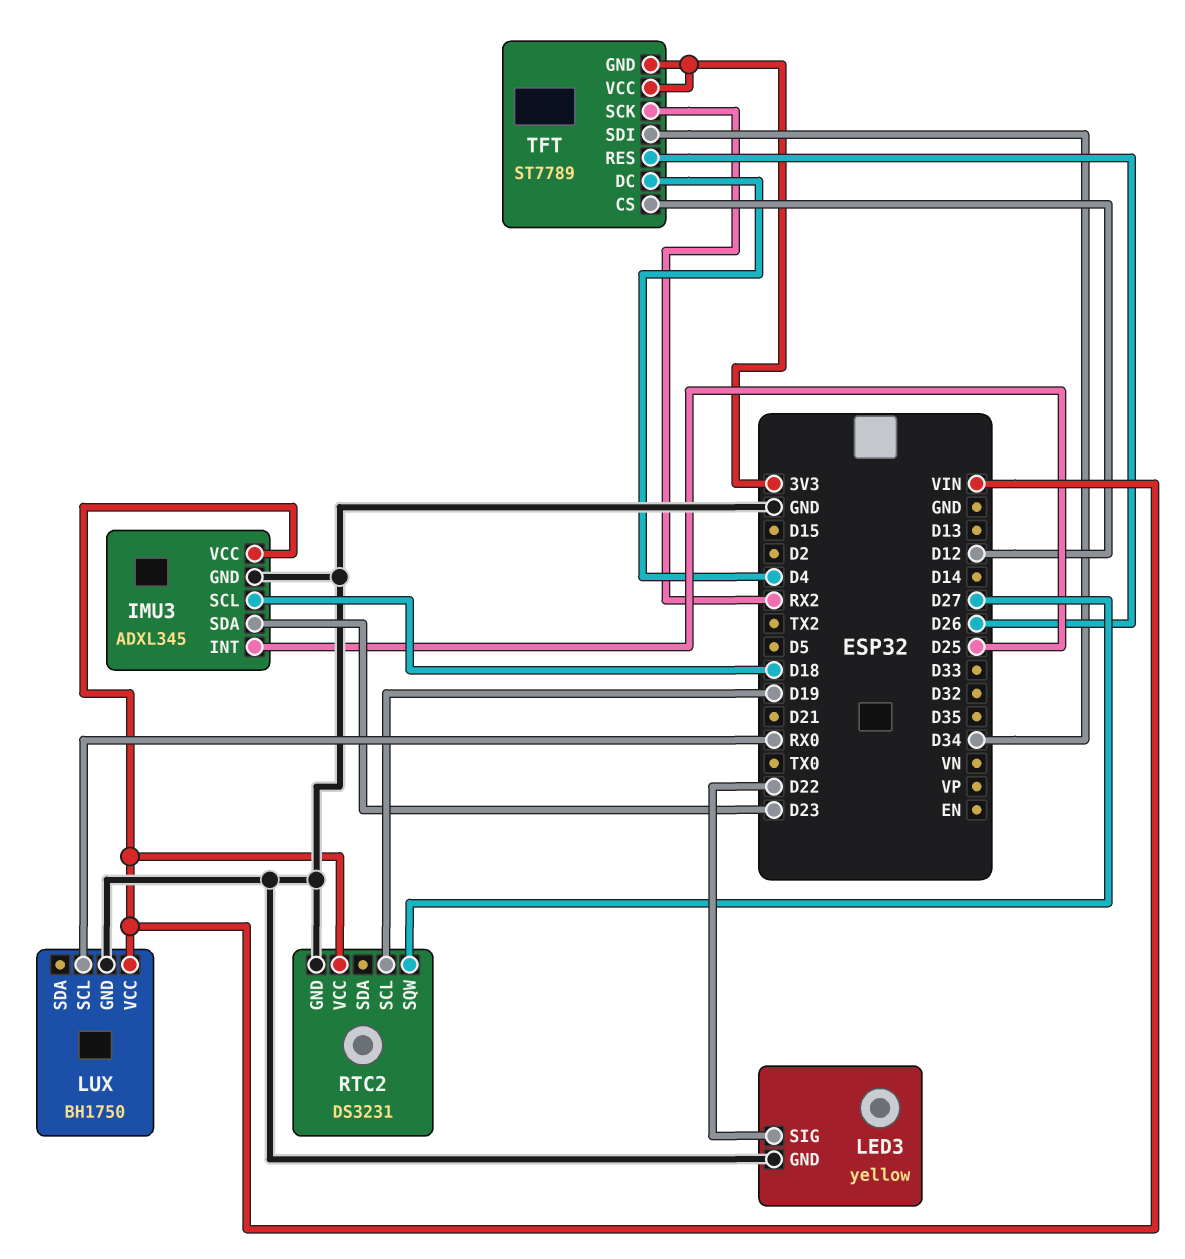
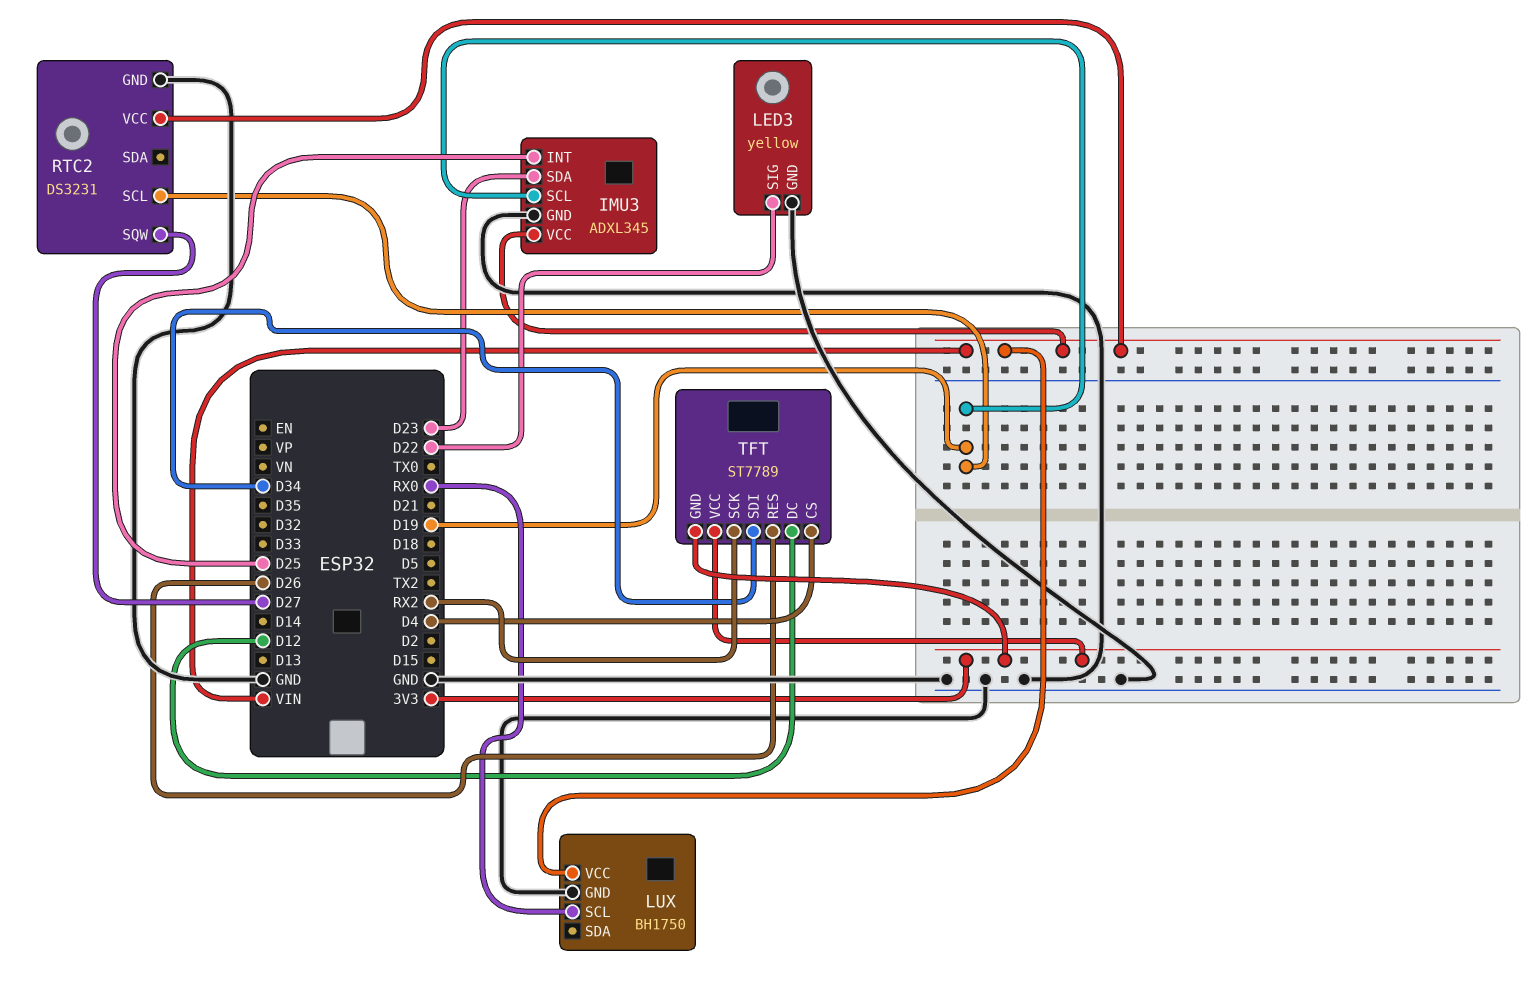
IMU3 pin SCL: D18 -> D19
TFT pin CS: D12 -> D4
TFT pin DC: D4 -> D12

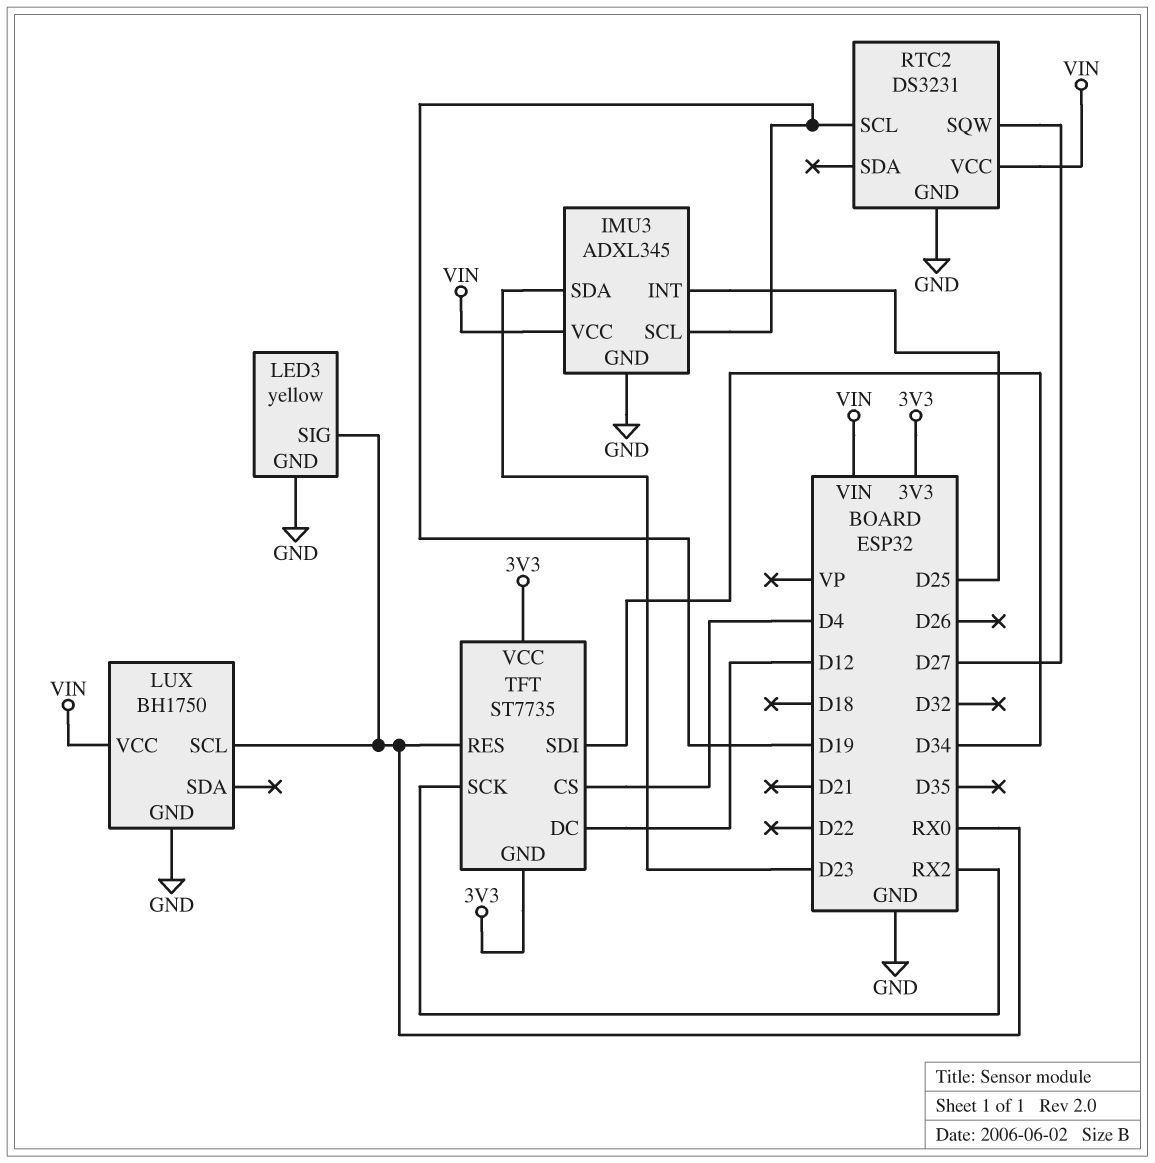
LED3 pin SIG: D22 -> RX0
TFT: ST7789 -> ST7735
TFT pin RES: D26 -> RX0

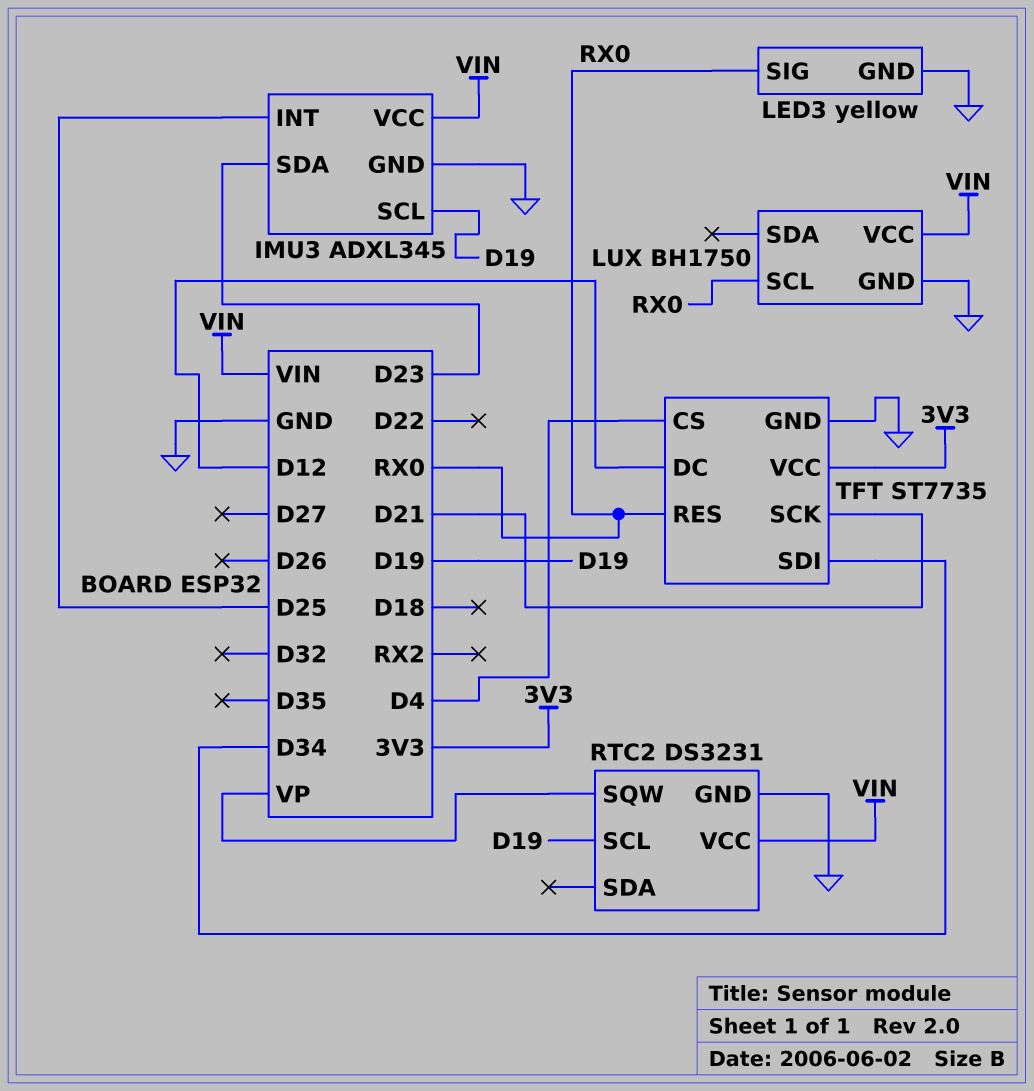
RTC2 pin SQW: D27 -> VP
TFT pin GND: 3V3 -> GND
TFT pin SCK: RX2 -> D21

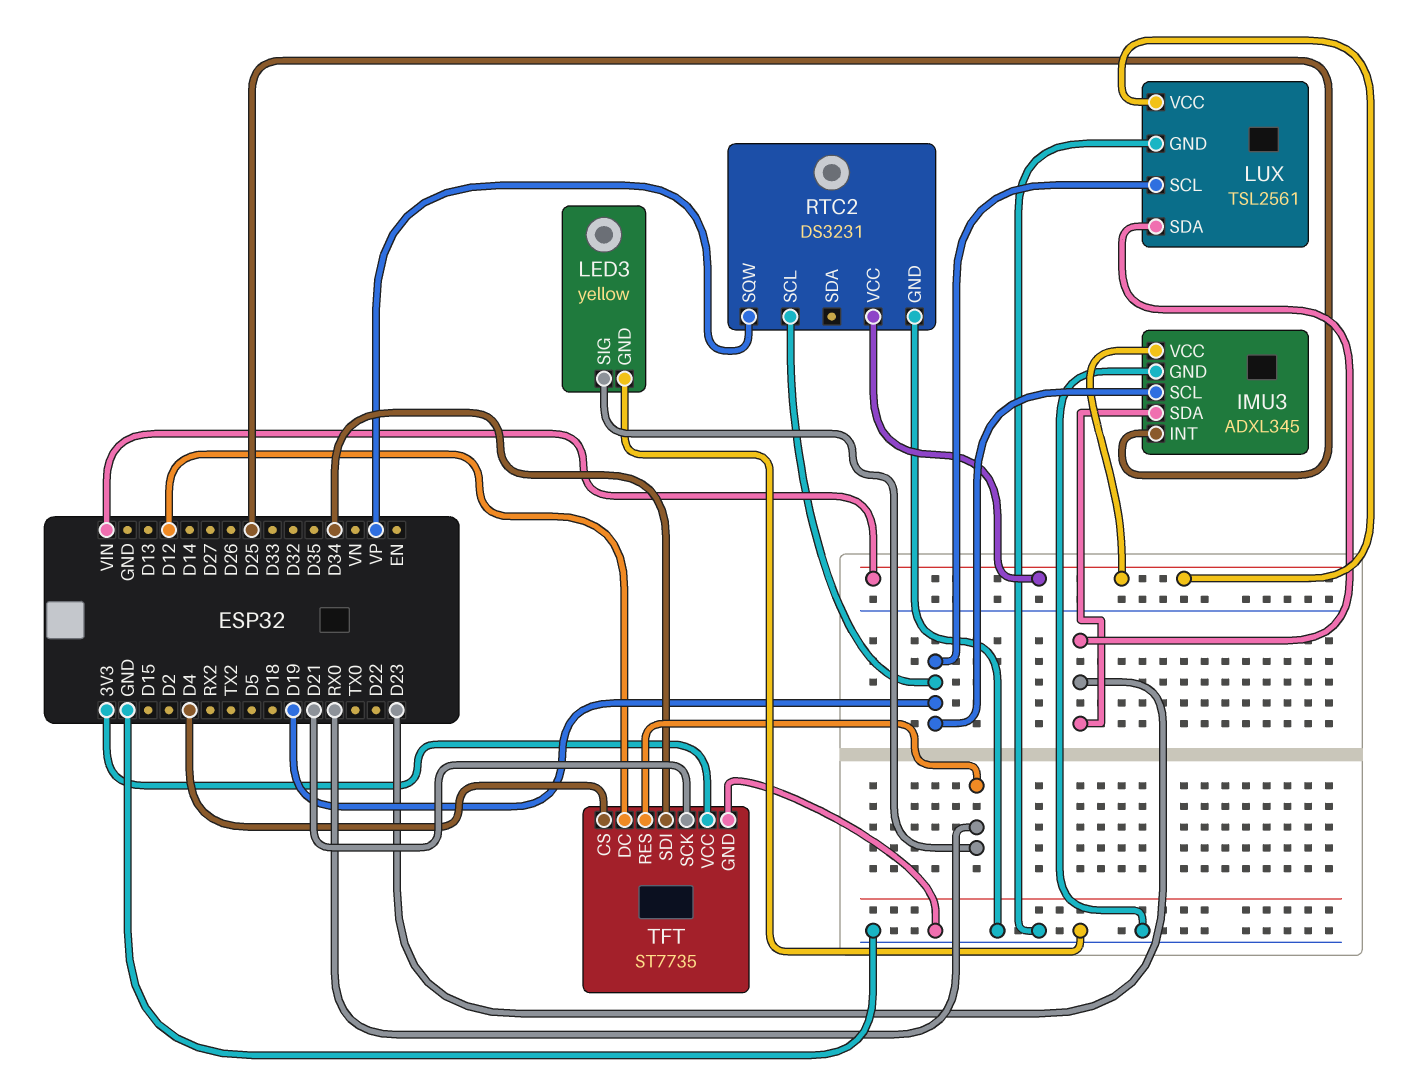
LUX: BH1750 -> TSL2561
LUX pin SCL: RX0 -> D19
LUX pin SDA: none -> D23

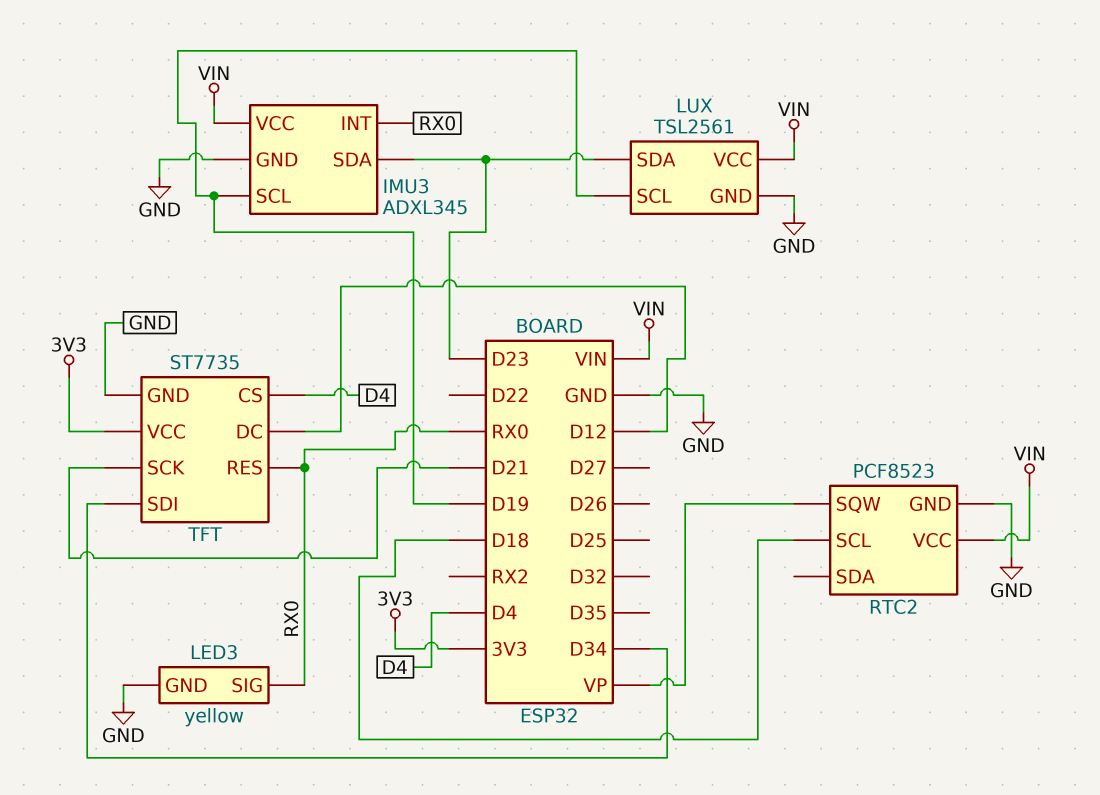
IMU3 pin INT: D25 -> RX0
RTC2: DS3231 -> PCF8523
RTC2 pin SCL: D19 -> D18

